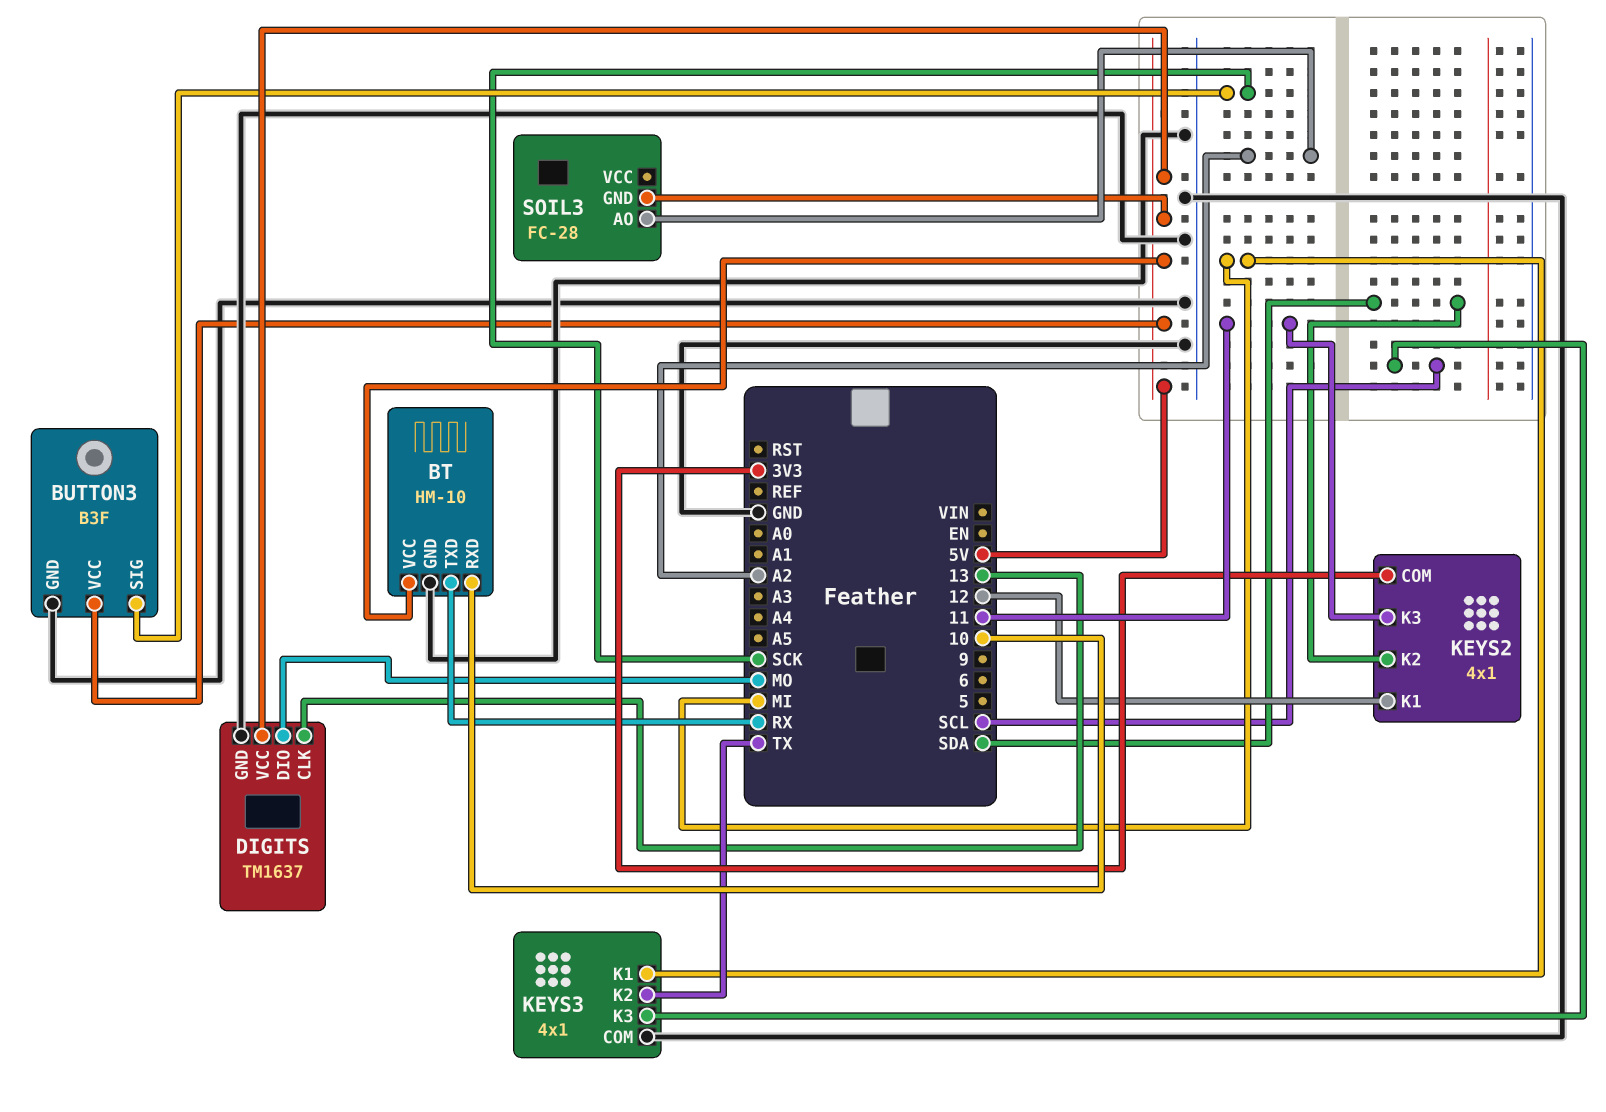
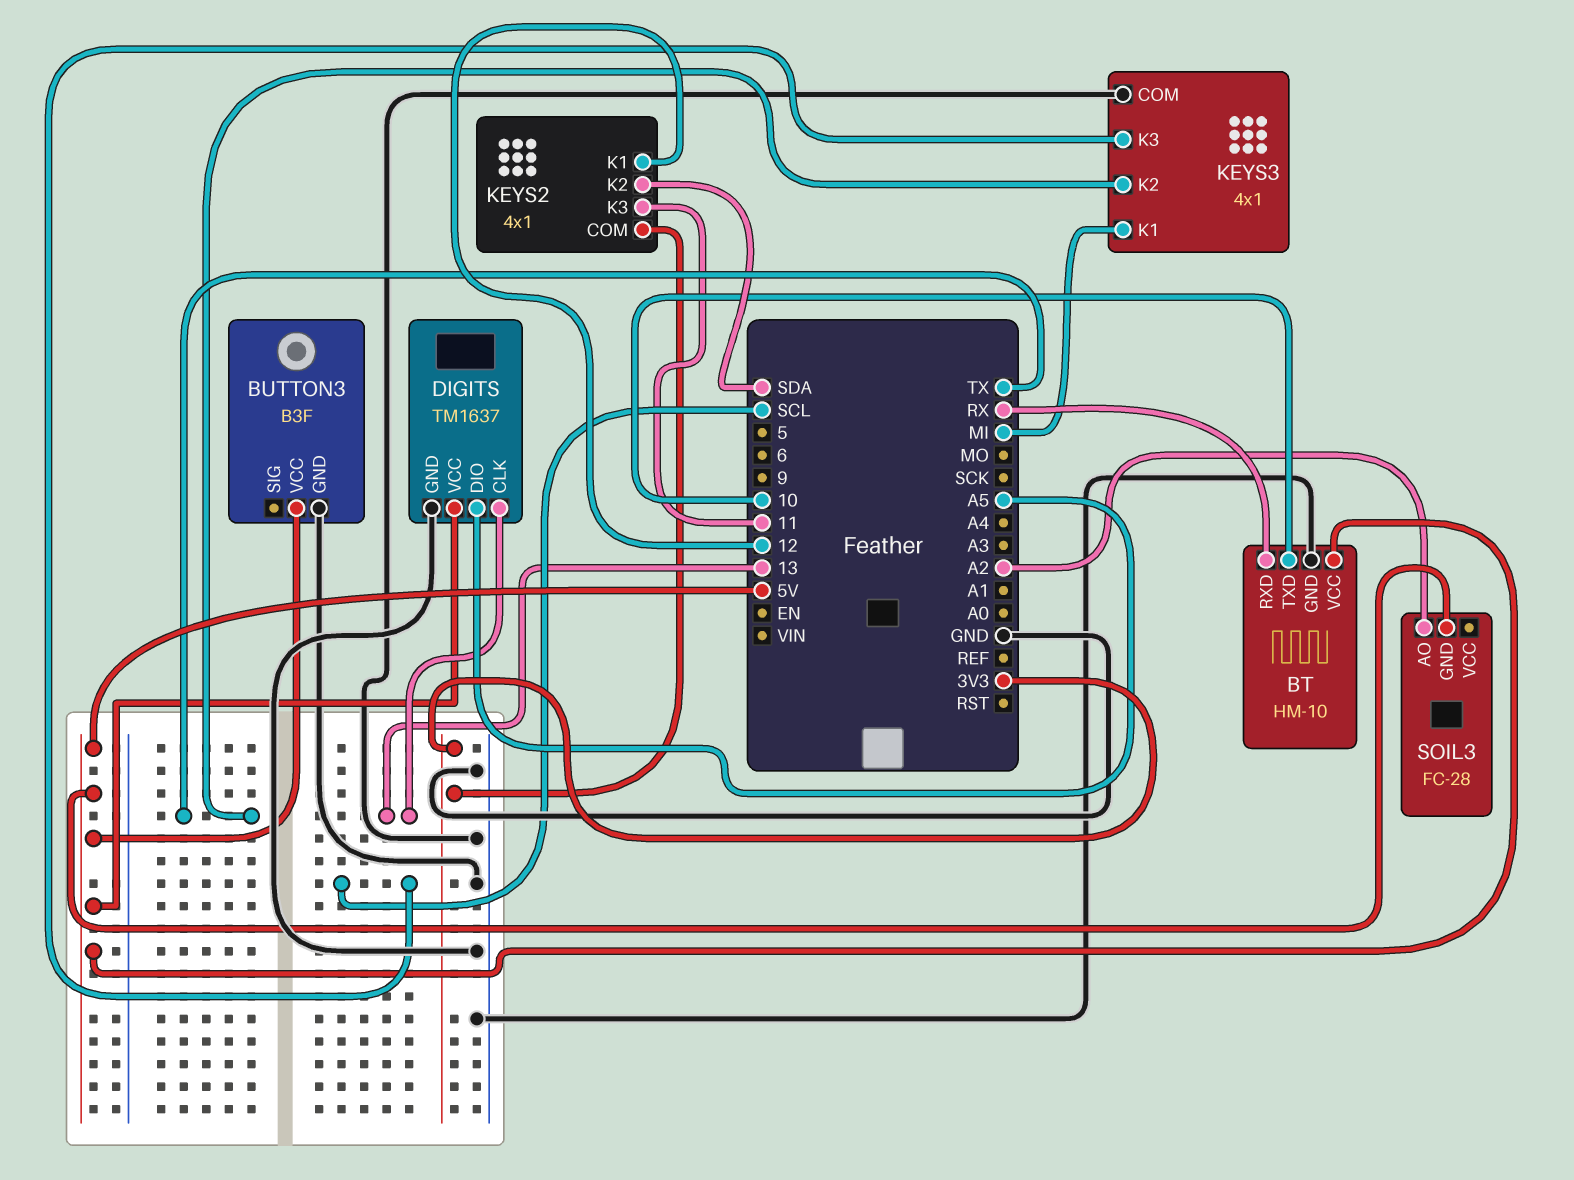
BT pin RXD: 10 -> RX
BT pin TXD: RX -> 10
BUTTON3 pin SIG: SCK -> none
DIGITS pin DIO: MO -> A5

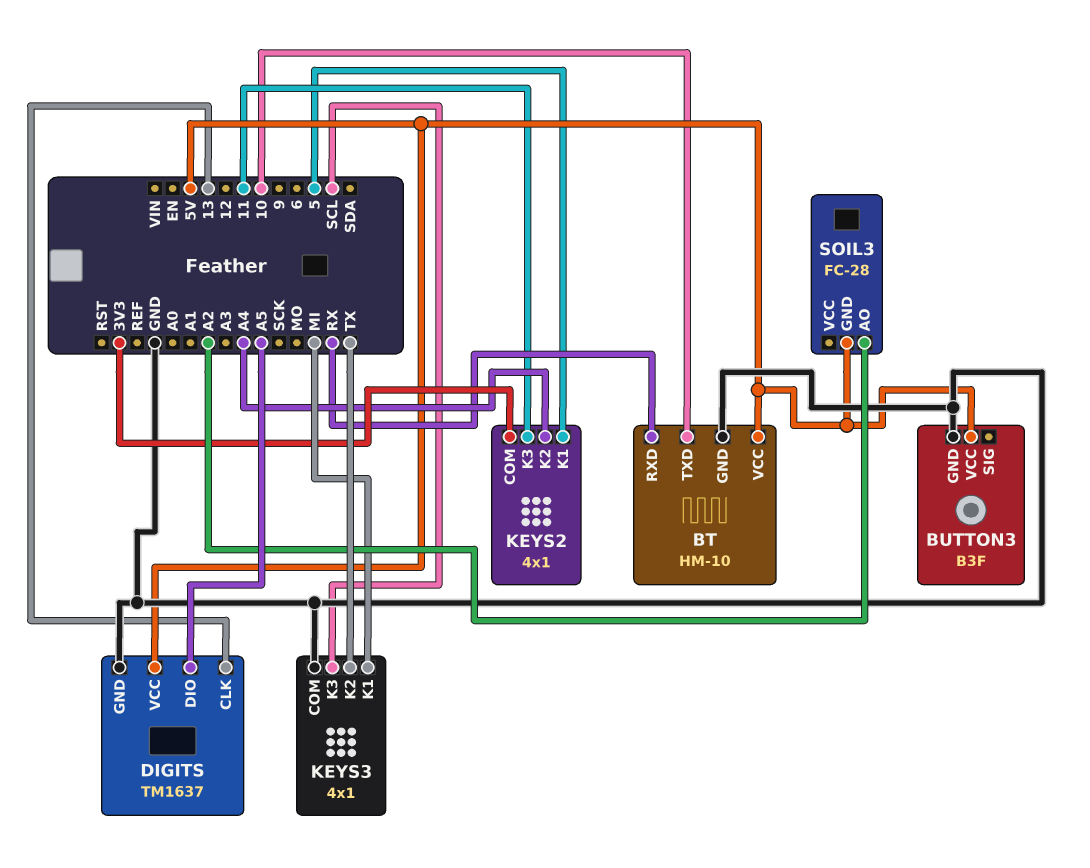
KEYS2 pin K1: 12 -> 5
KEYS2 pin K2: SDA -> A4

